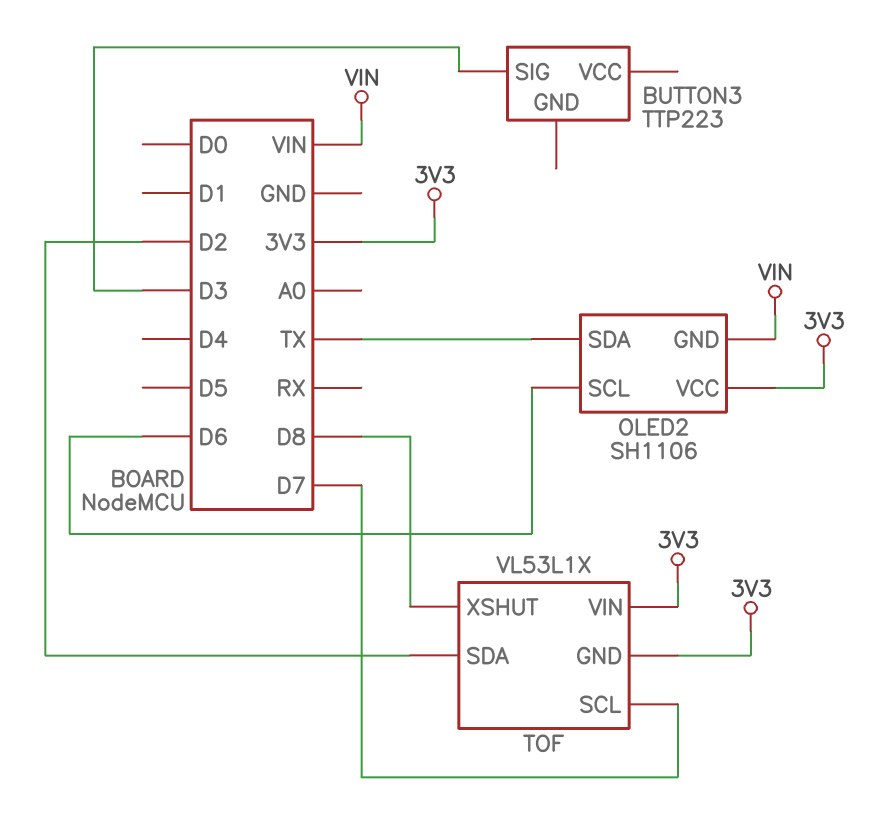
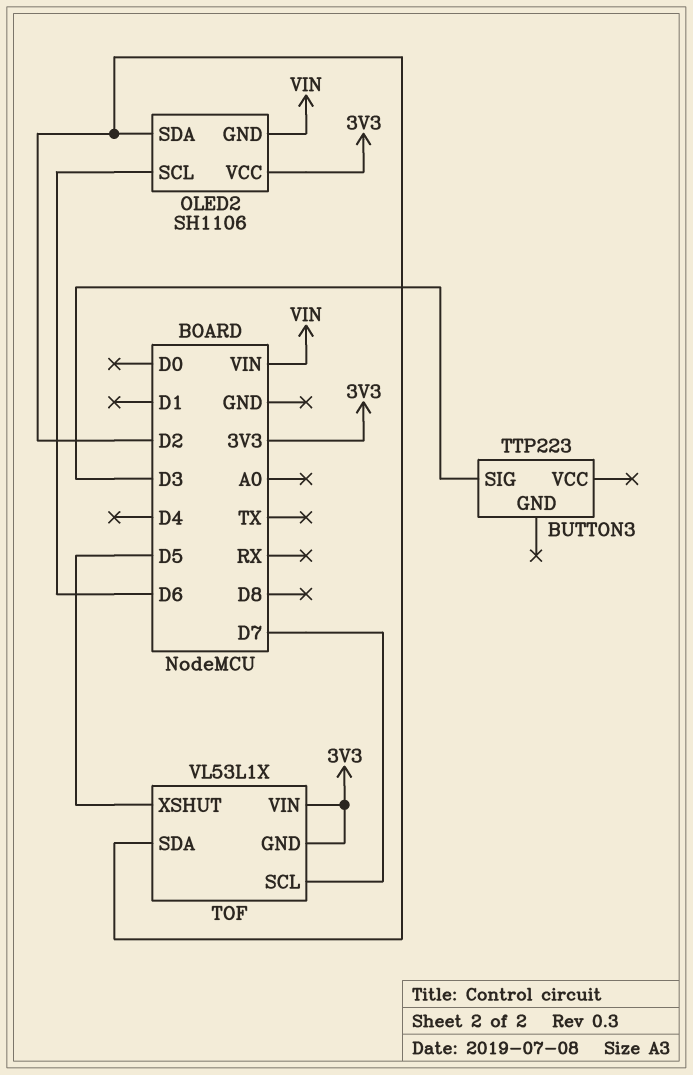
OLED2 pin SDA: TX -> D2
TOF pin XSHUT: D8 -> D5

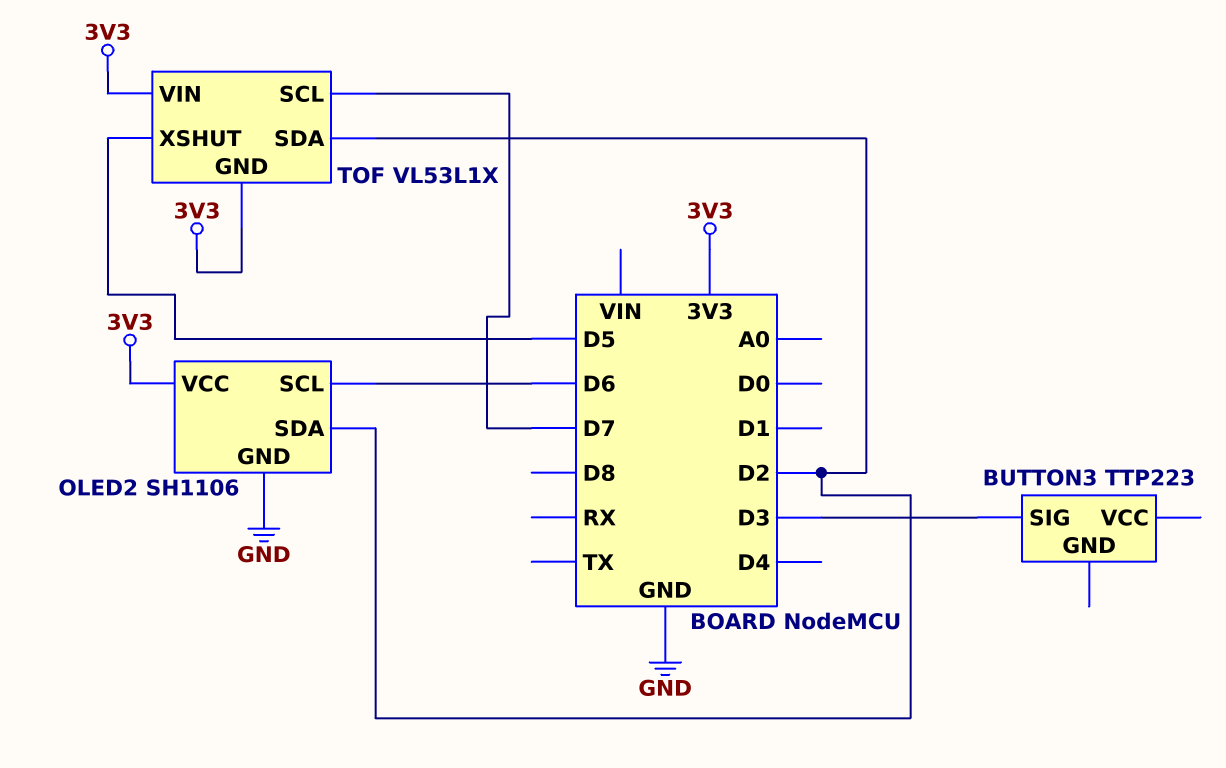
OLED2 pin GND: VIN -> GND

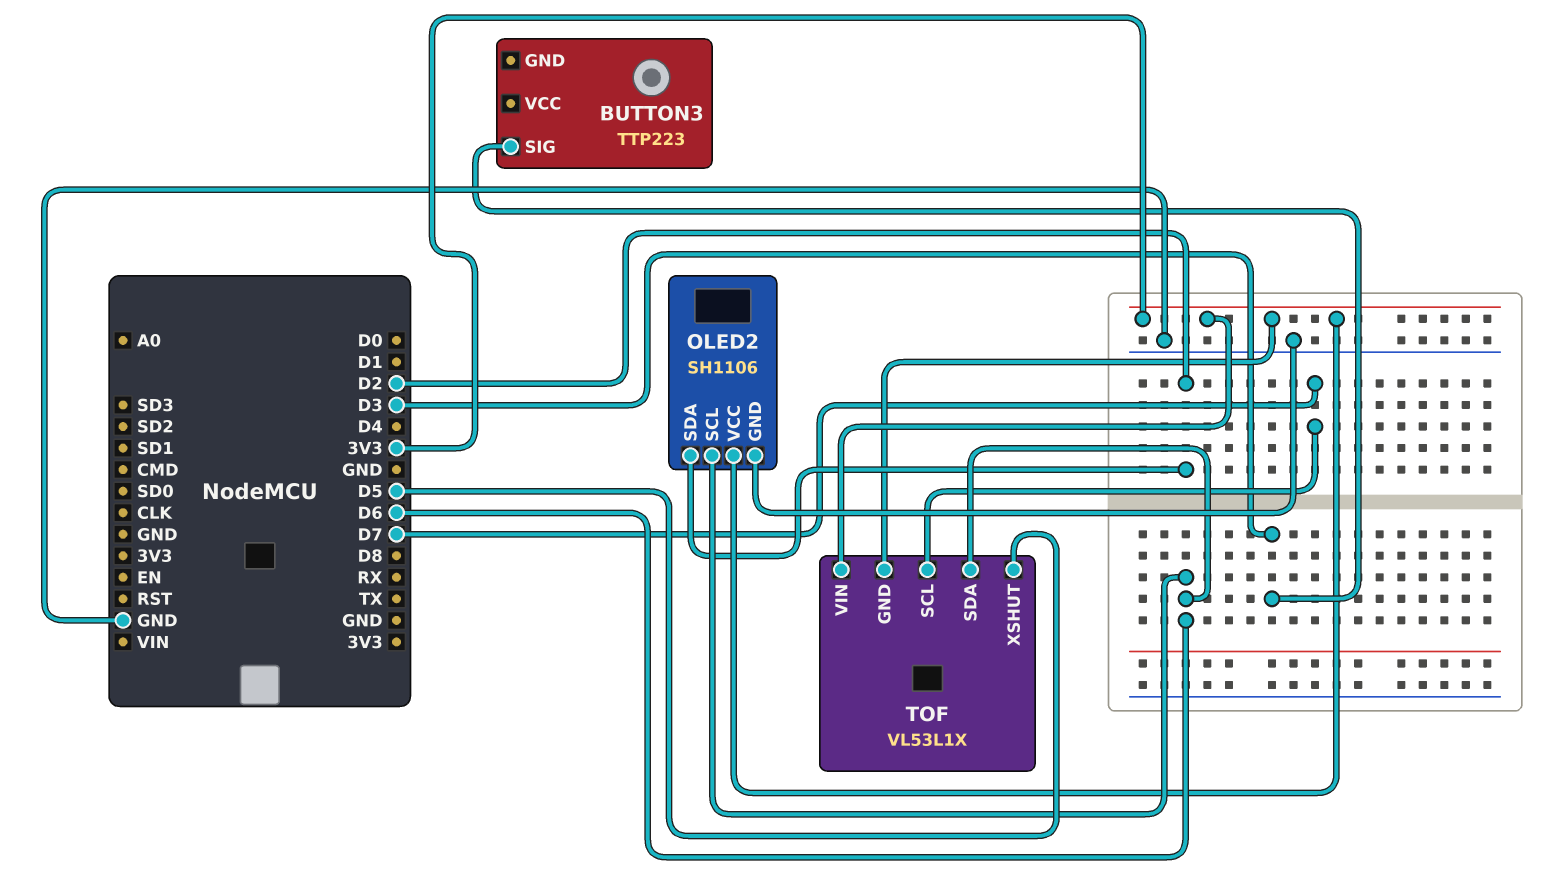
TOF pin SDA: D2 -> D6

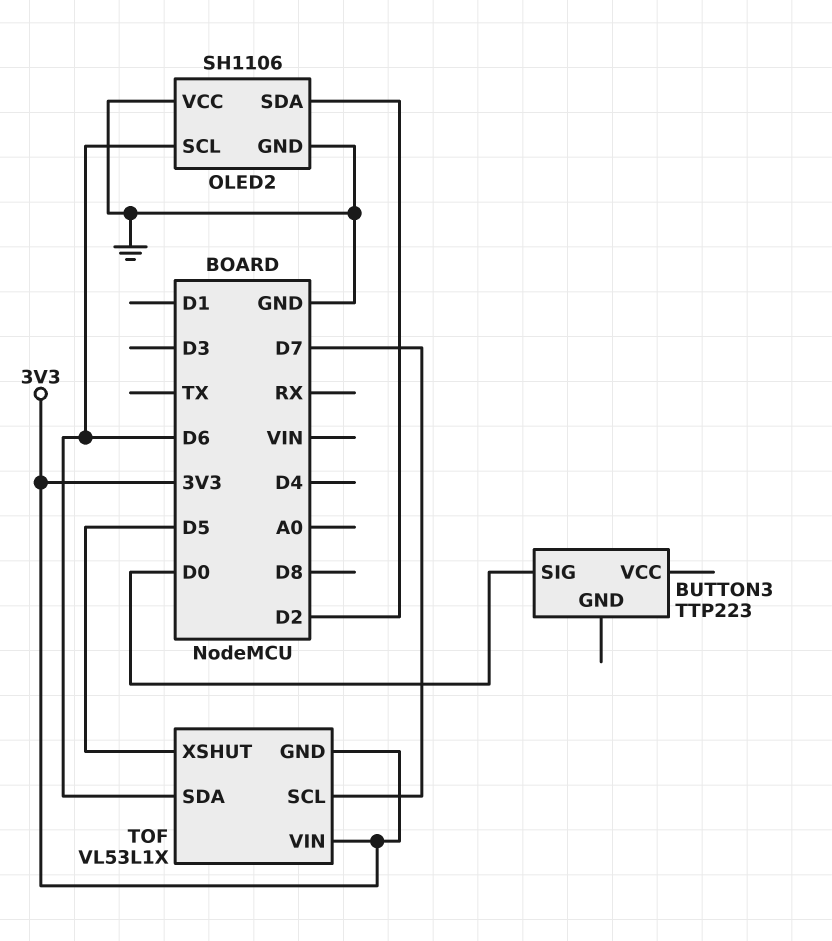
BUTTON3 pin SIG: D3 -> D0
OLED2 pin VCC: 3V3 -> GND

